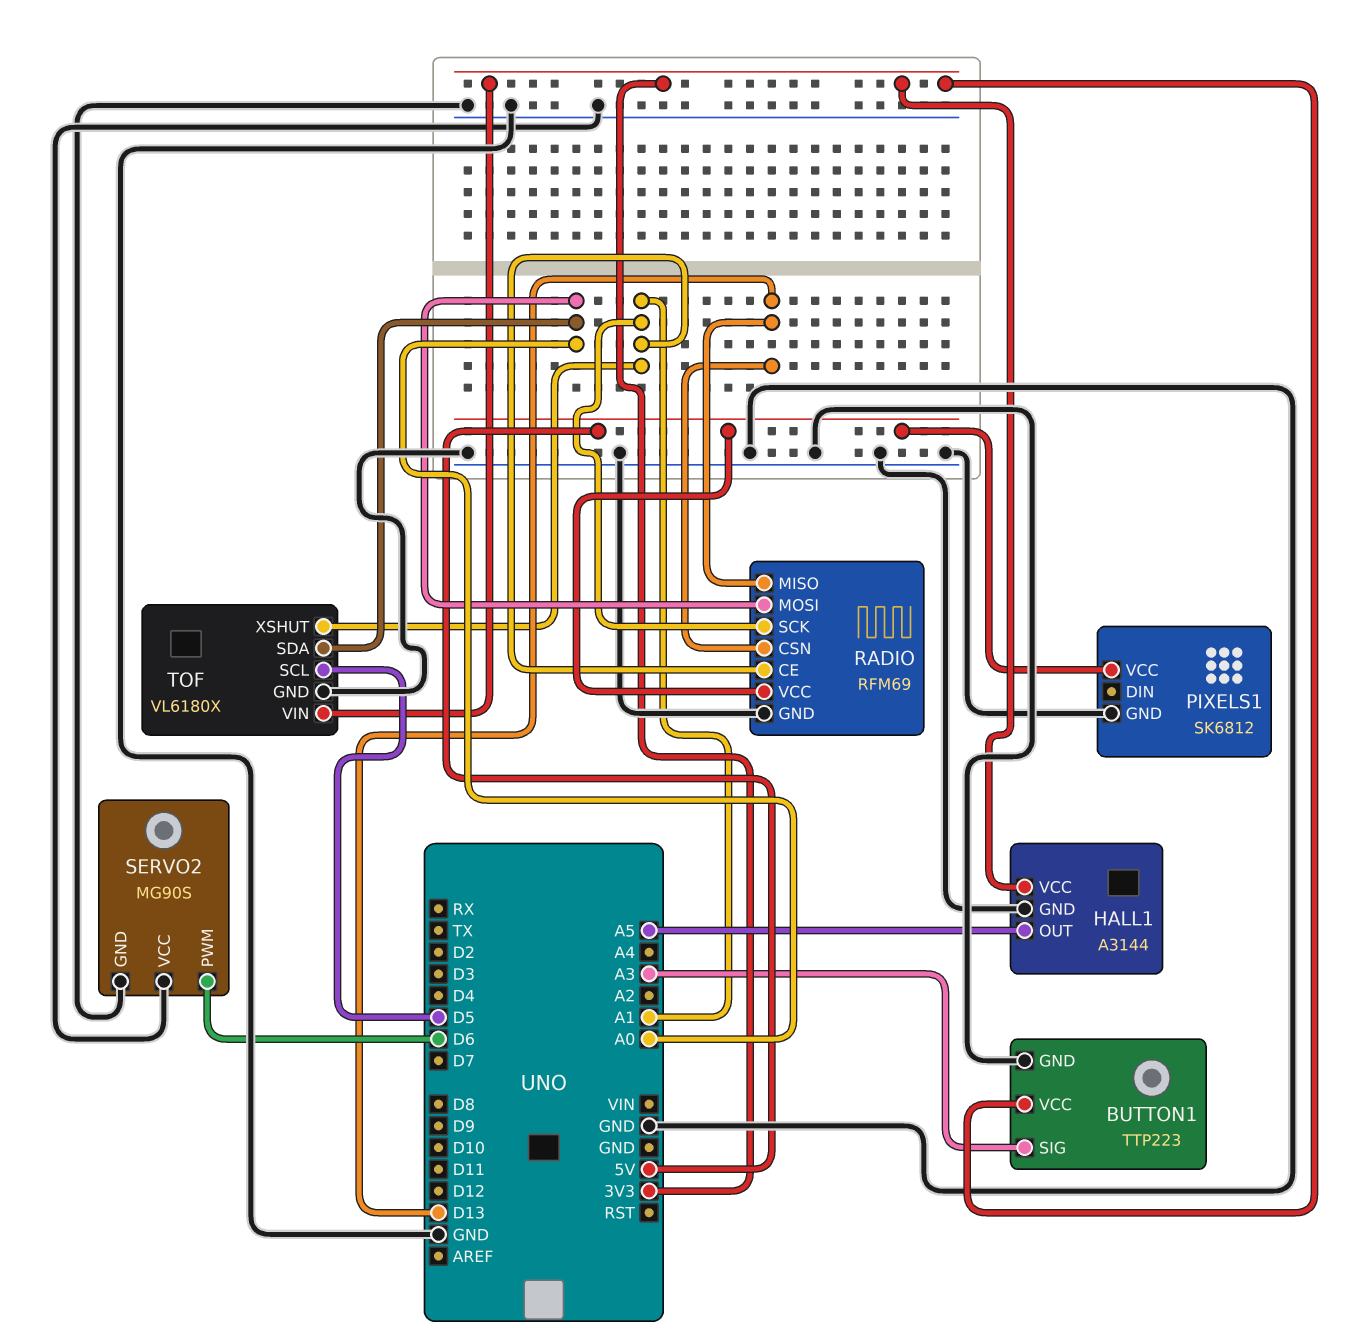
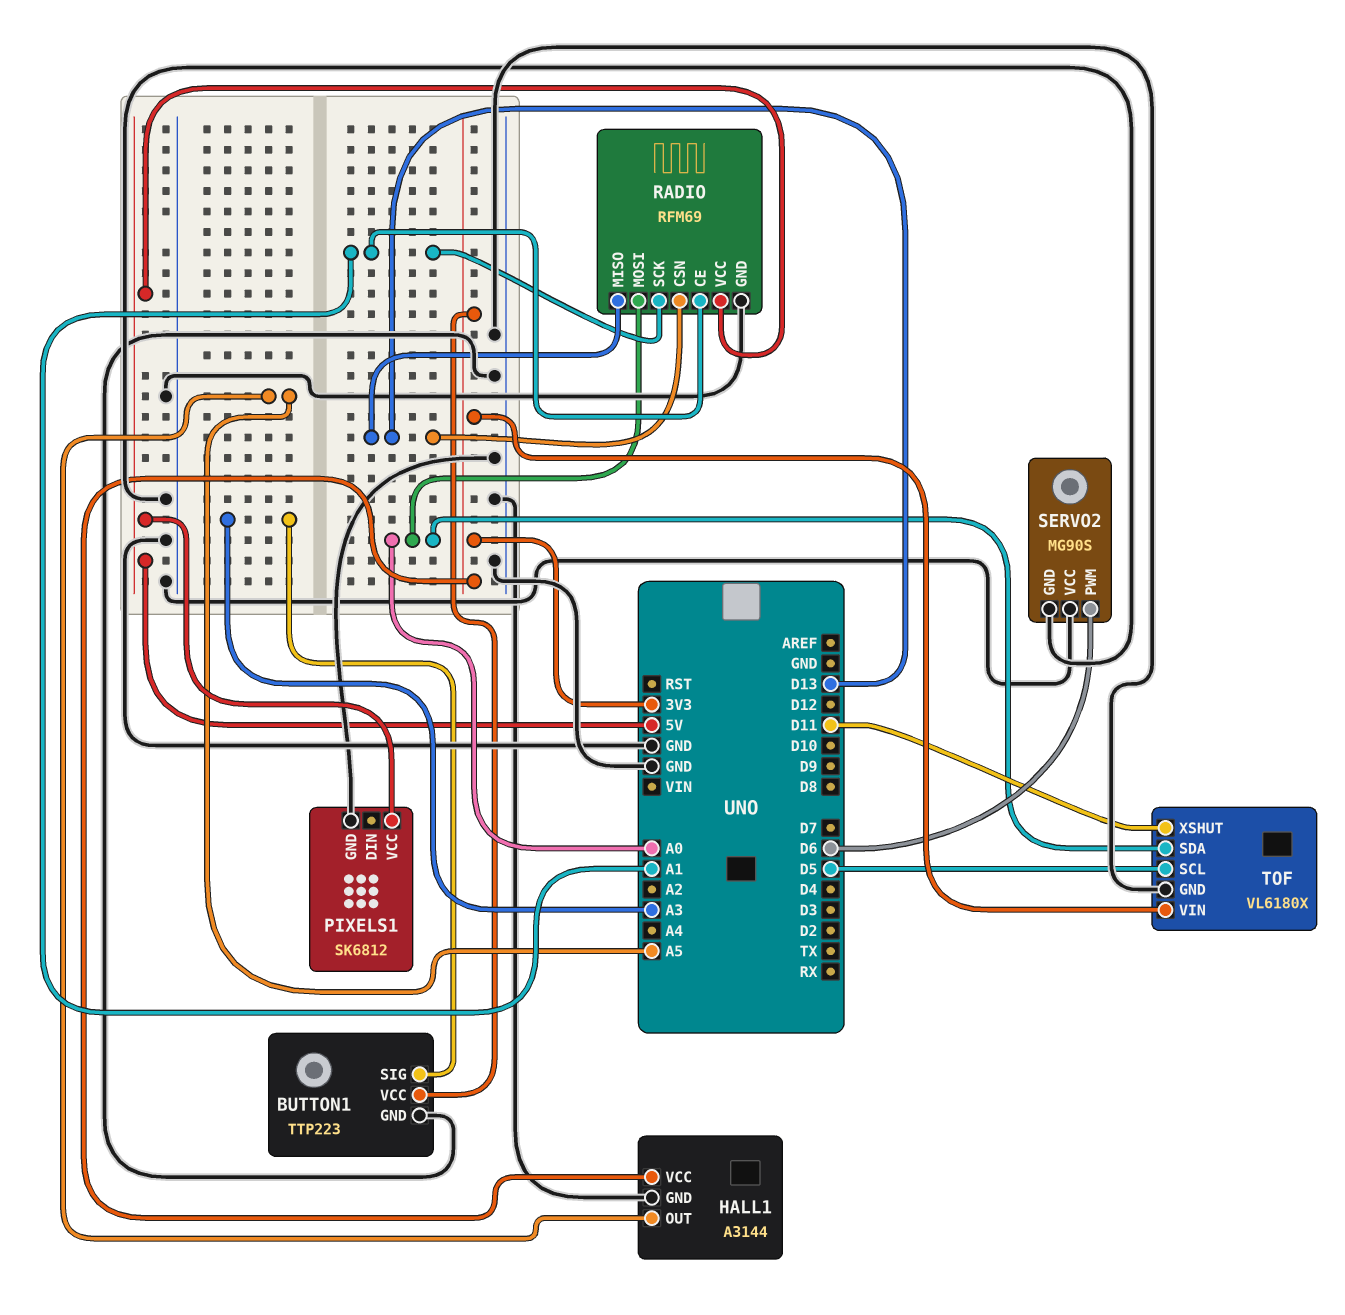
TOF pin XSHUT: A1 -> D11

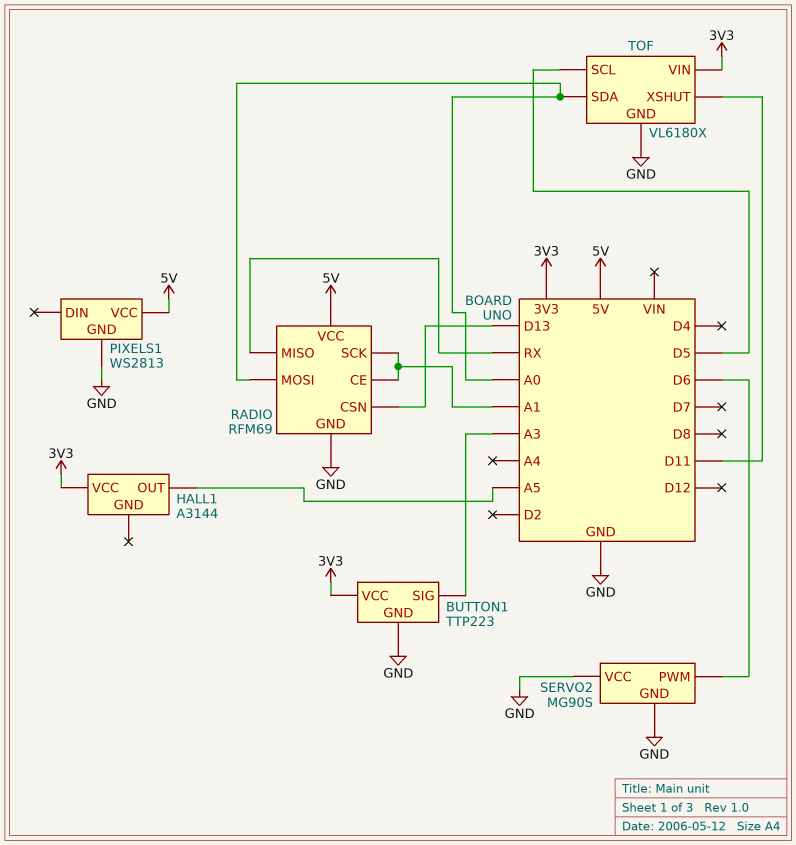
HALL1 pin GND: GND -> none
PIXELS1: SK6812 -> WS2813
RADIO pin MISO: D13 -> RX

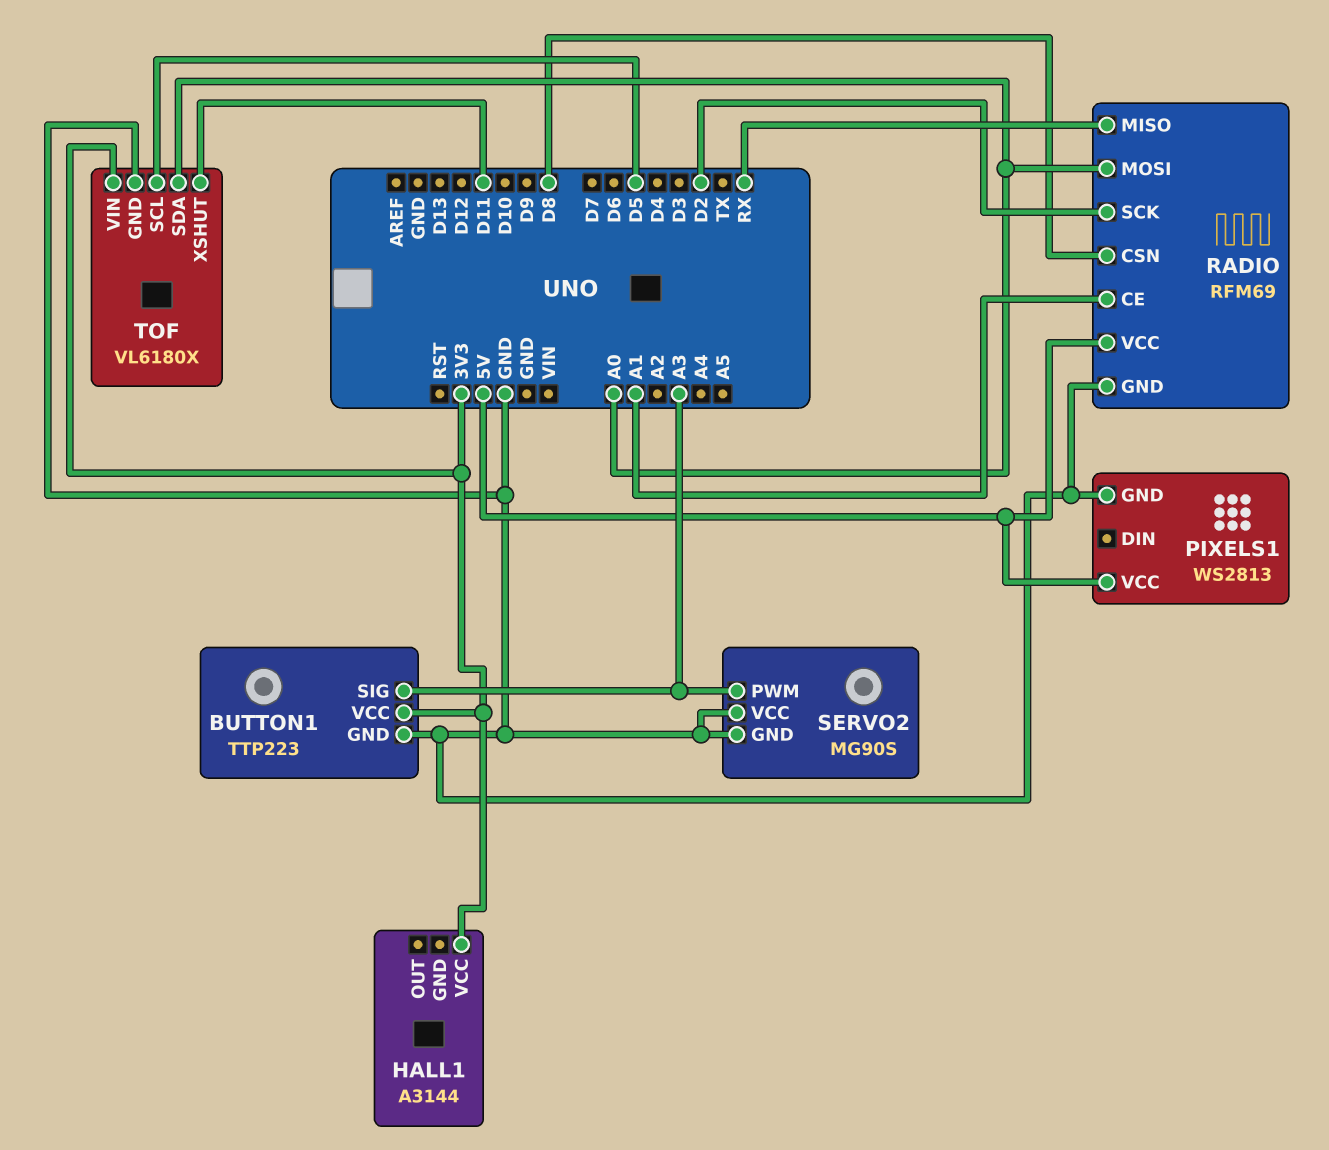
HALL1 pin OUT: A5 -> none
RADIO pin CSN: D13 -> D8
RADIO pin SCK: A1 -> D2
SERVO2 pin PWM: D6 -> A3

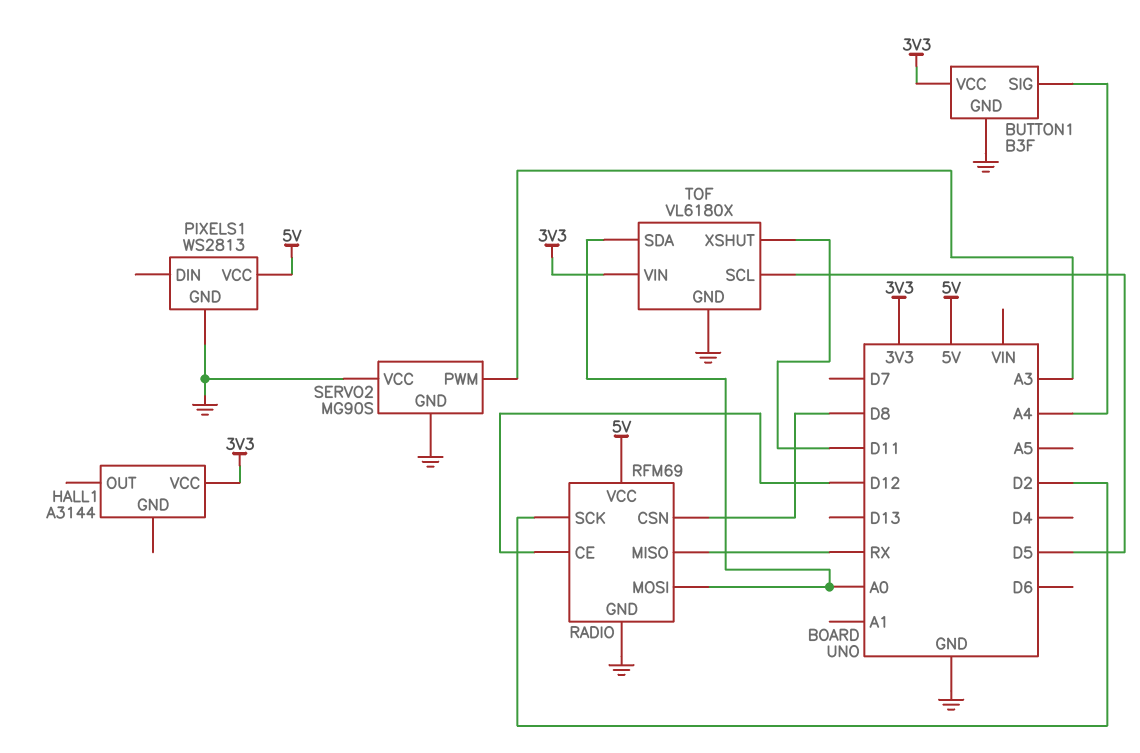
BUTTON1: TTP223 -> B3F
BUTTON1 pin SIG: A3 -> A4
RADIO pin CE: A1 -> D12

